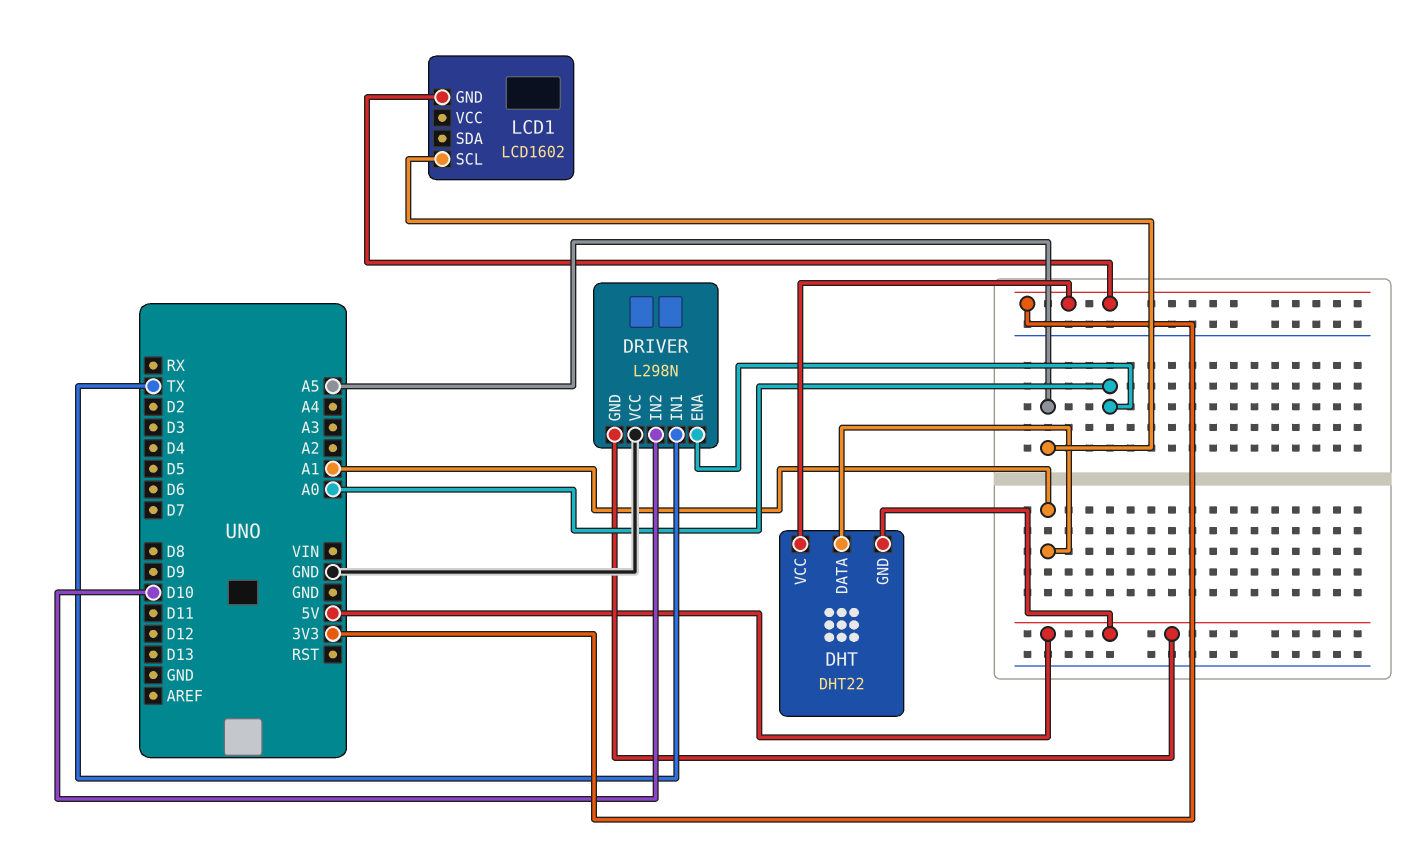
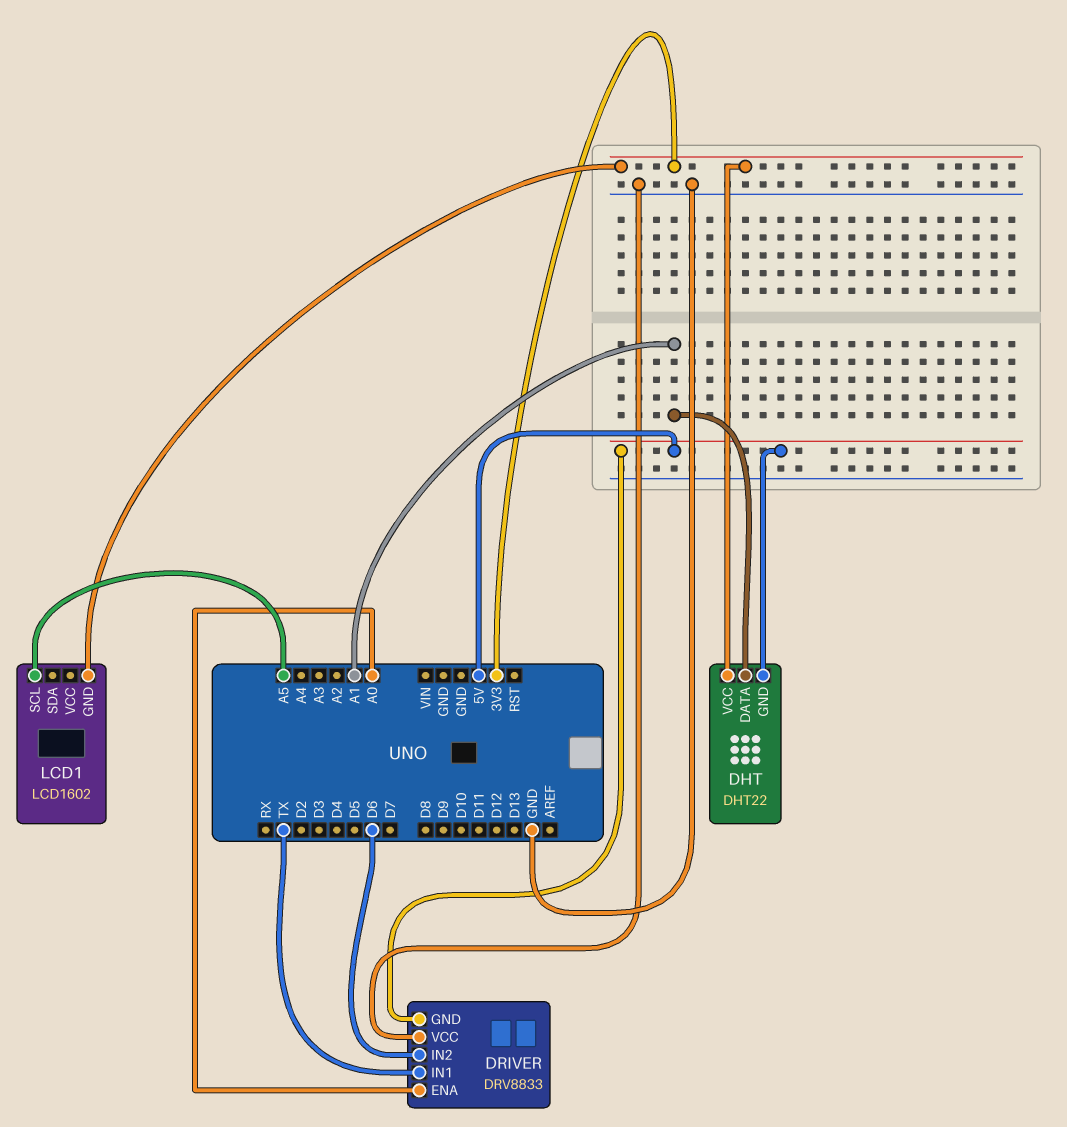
DRIVER: L298N -> DRV8833
DRIVER pin IN2: D10 -> D6

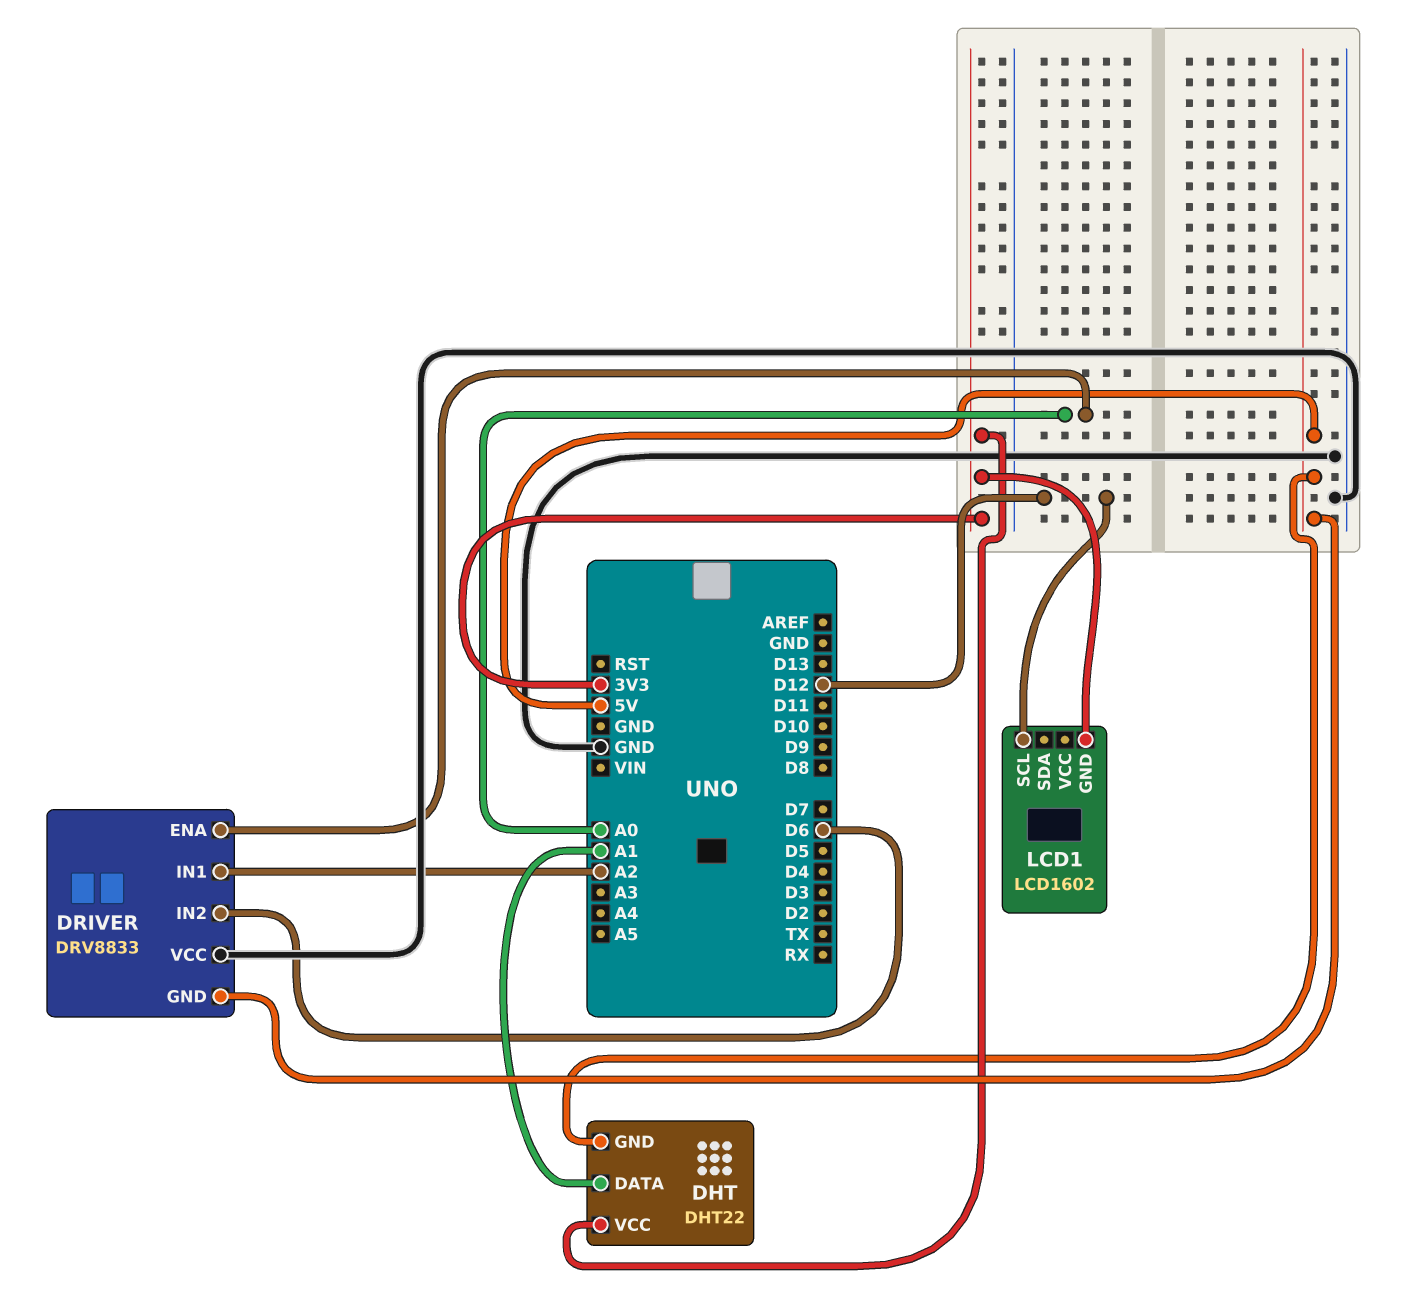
DRIVER pin IN1: TX -> A2
LCD1 pin SCL: A5 -> D12

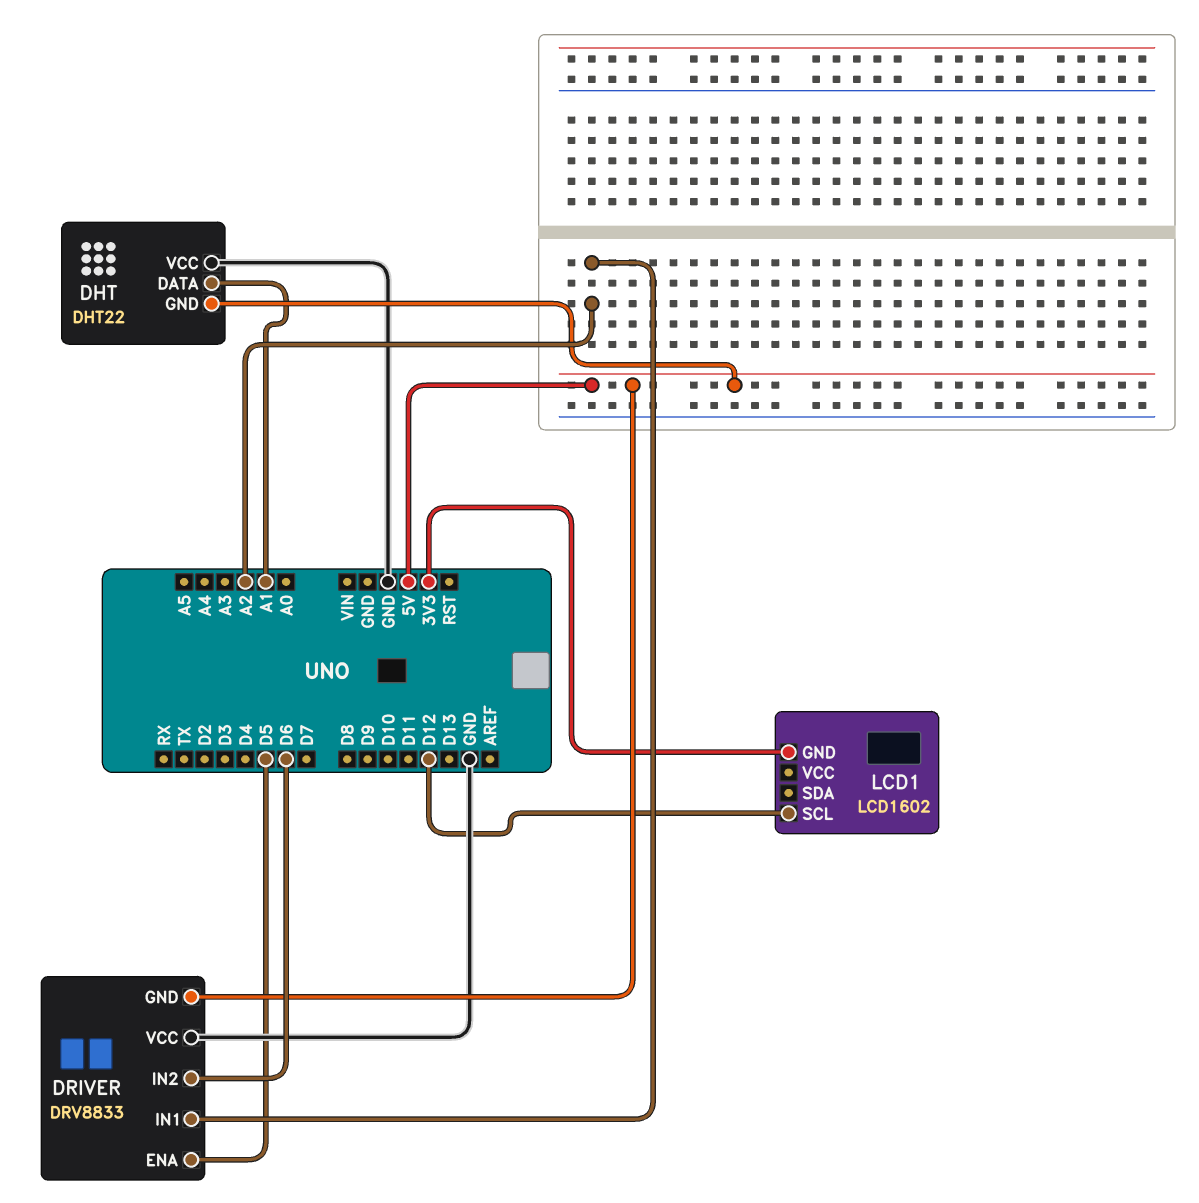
DHT pin VCC: 3V3 -> GND
DRIVER pin ENA: A0 -> D5

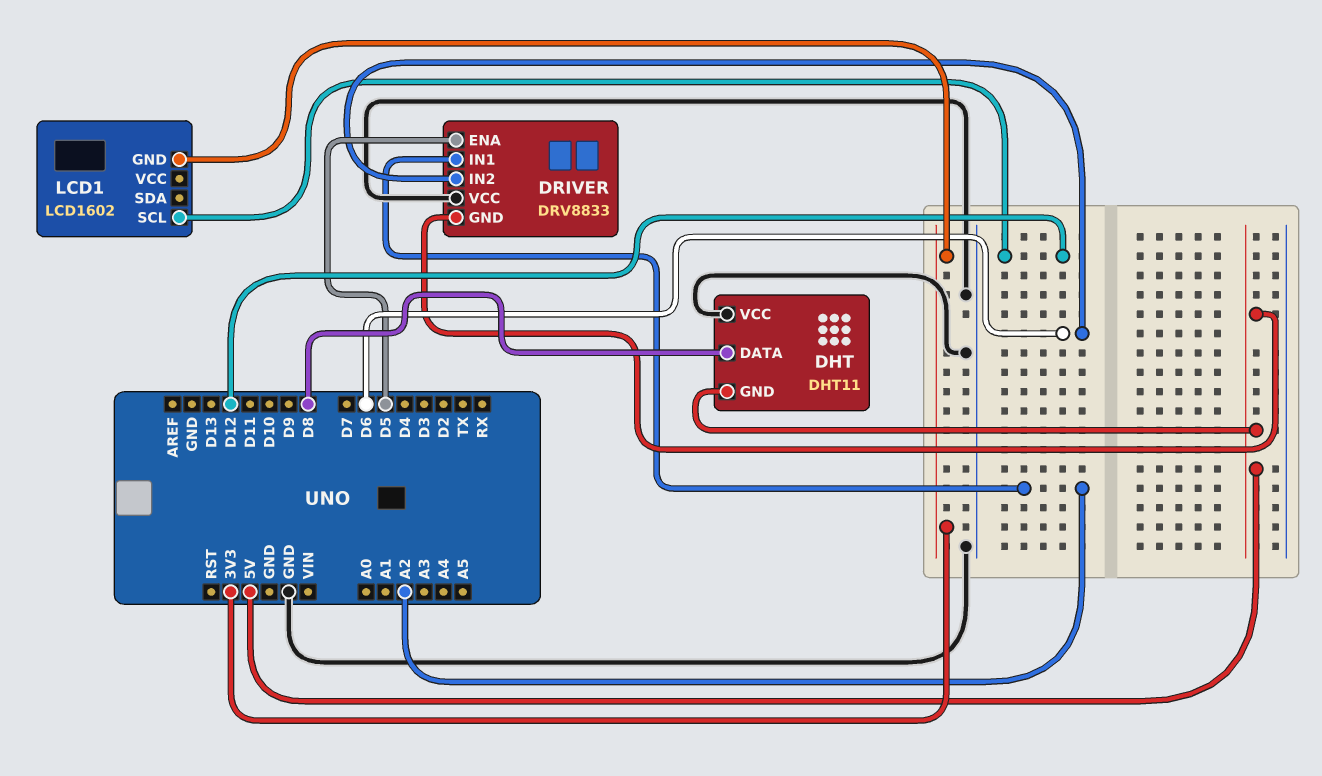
DHT: DHT22 -> DHT11
DHT pin DATA: A1 -> D8

